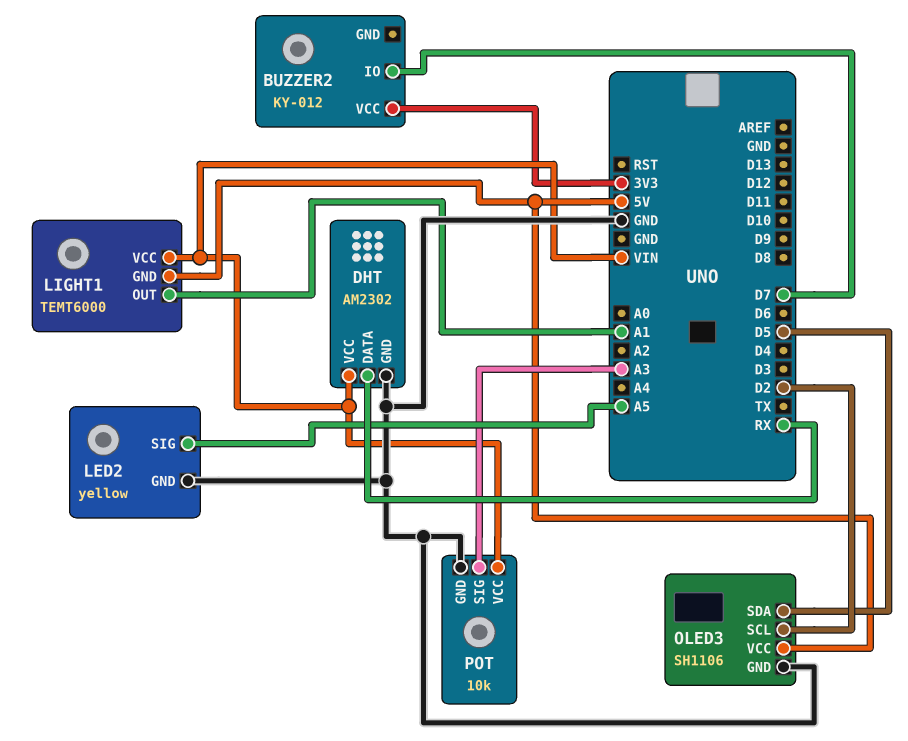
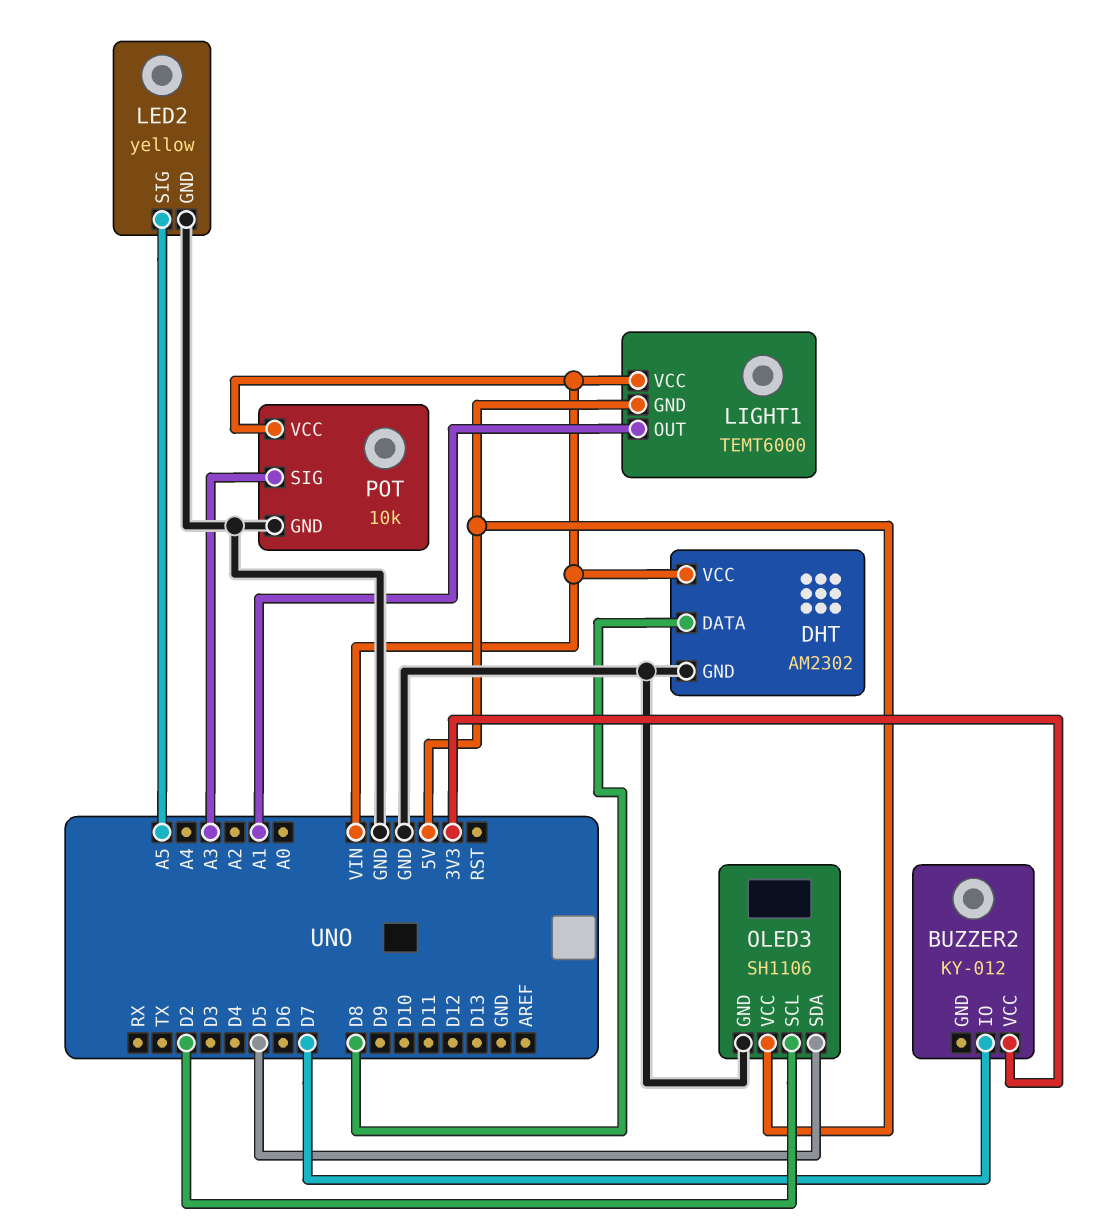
DHT pin DATA: RX -> D8

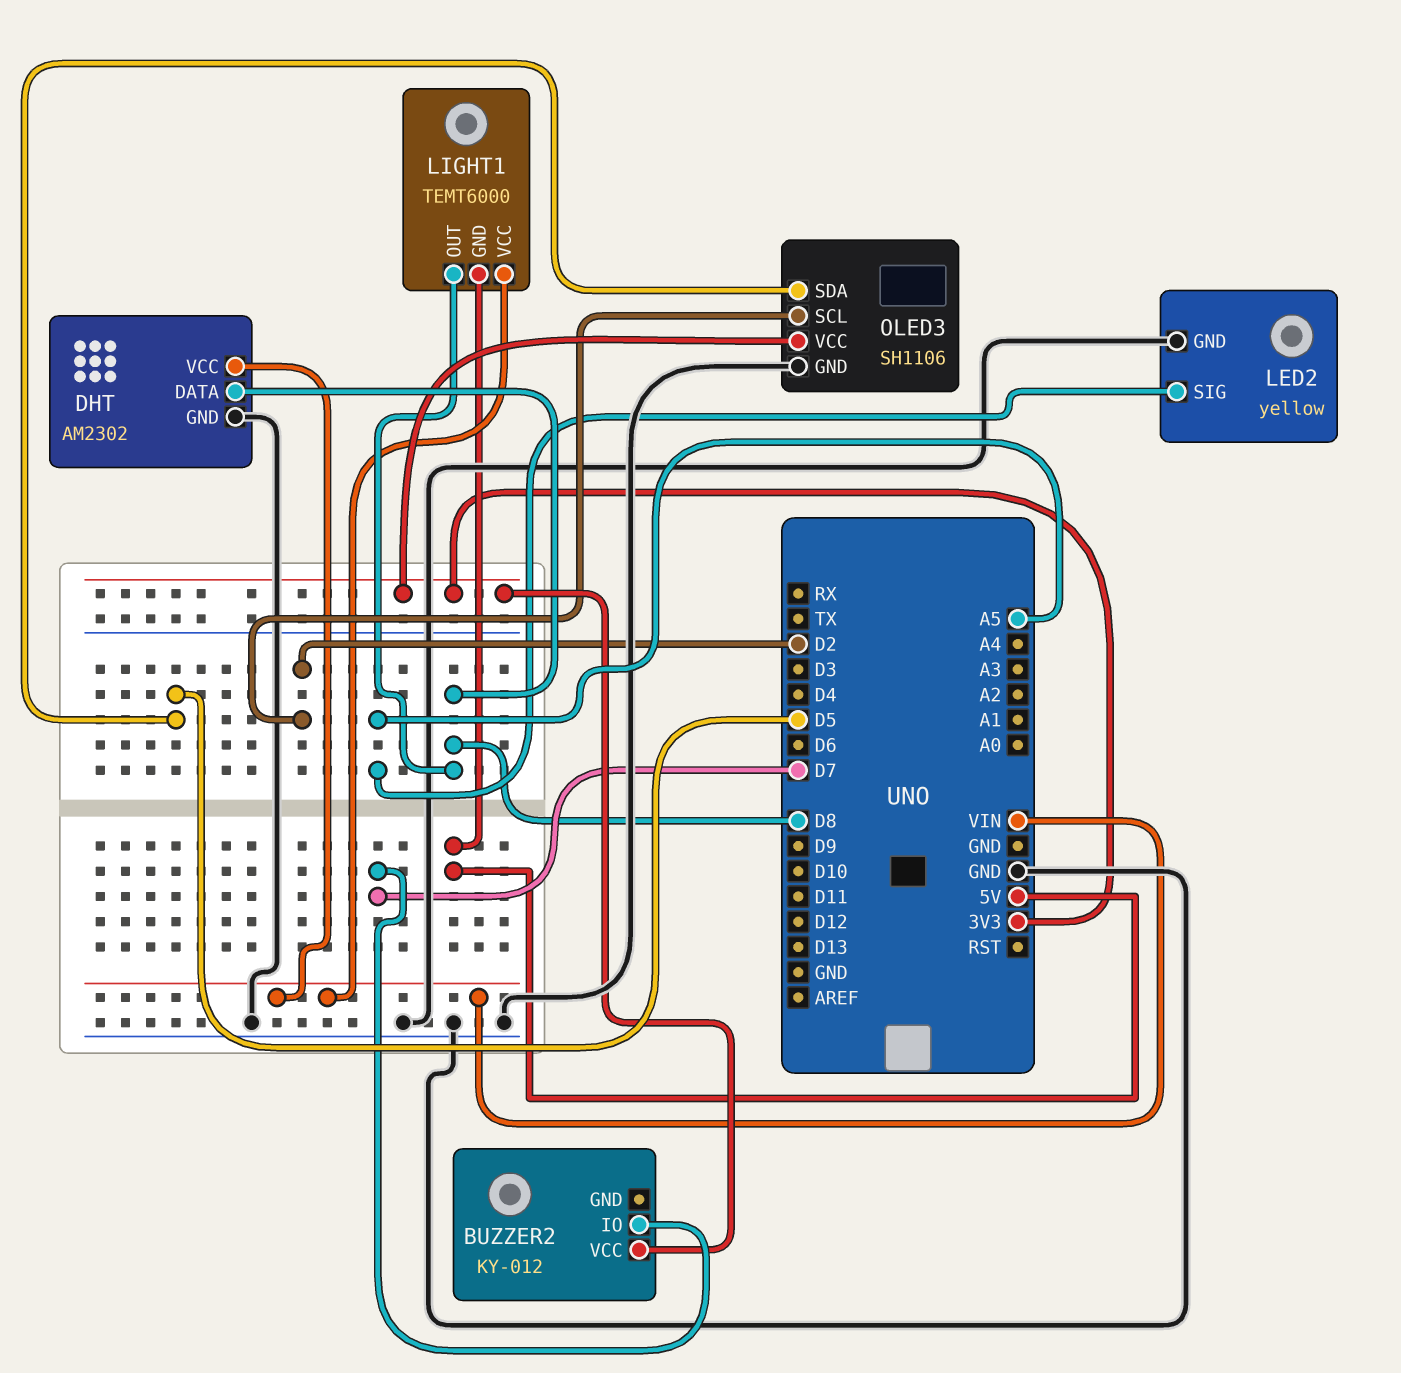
LIGHT1 pin OUT: A1 -> D8
OLED3 pin VCC: 5V -> 3V3
POT: 10k -> none
POT pin GND: GND -> none
POT pin SIG: A3 -> none
POT pin VCC: VIN -> none

